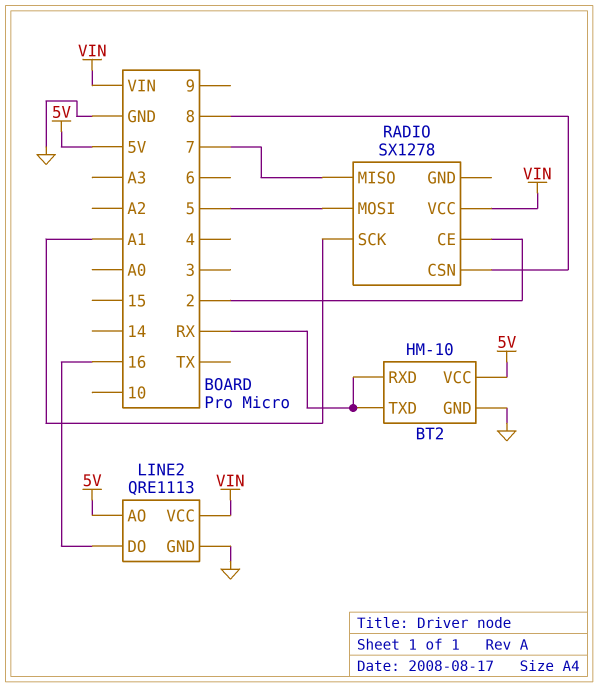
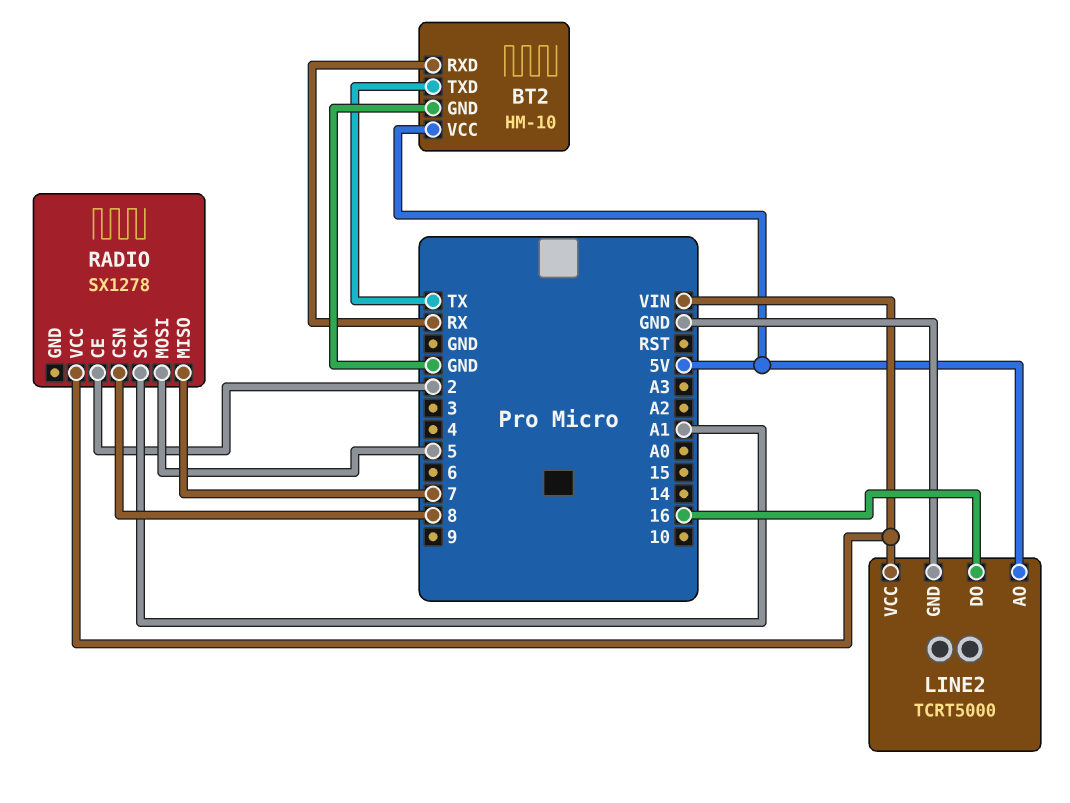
BT2 pin TXD: RX -> TX
LINE2: QRE1113 -> TCRT5000

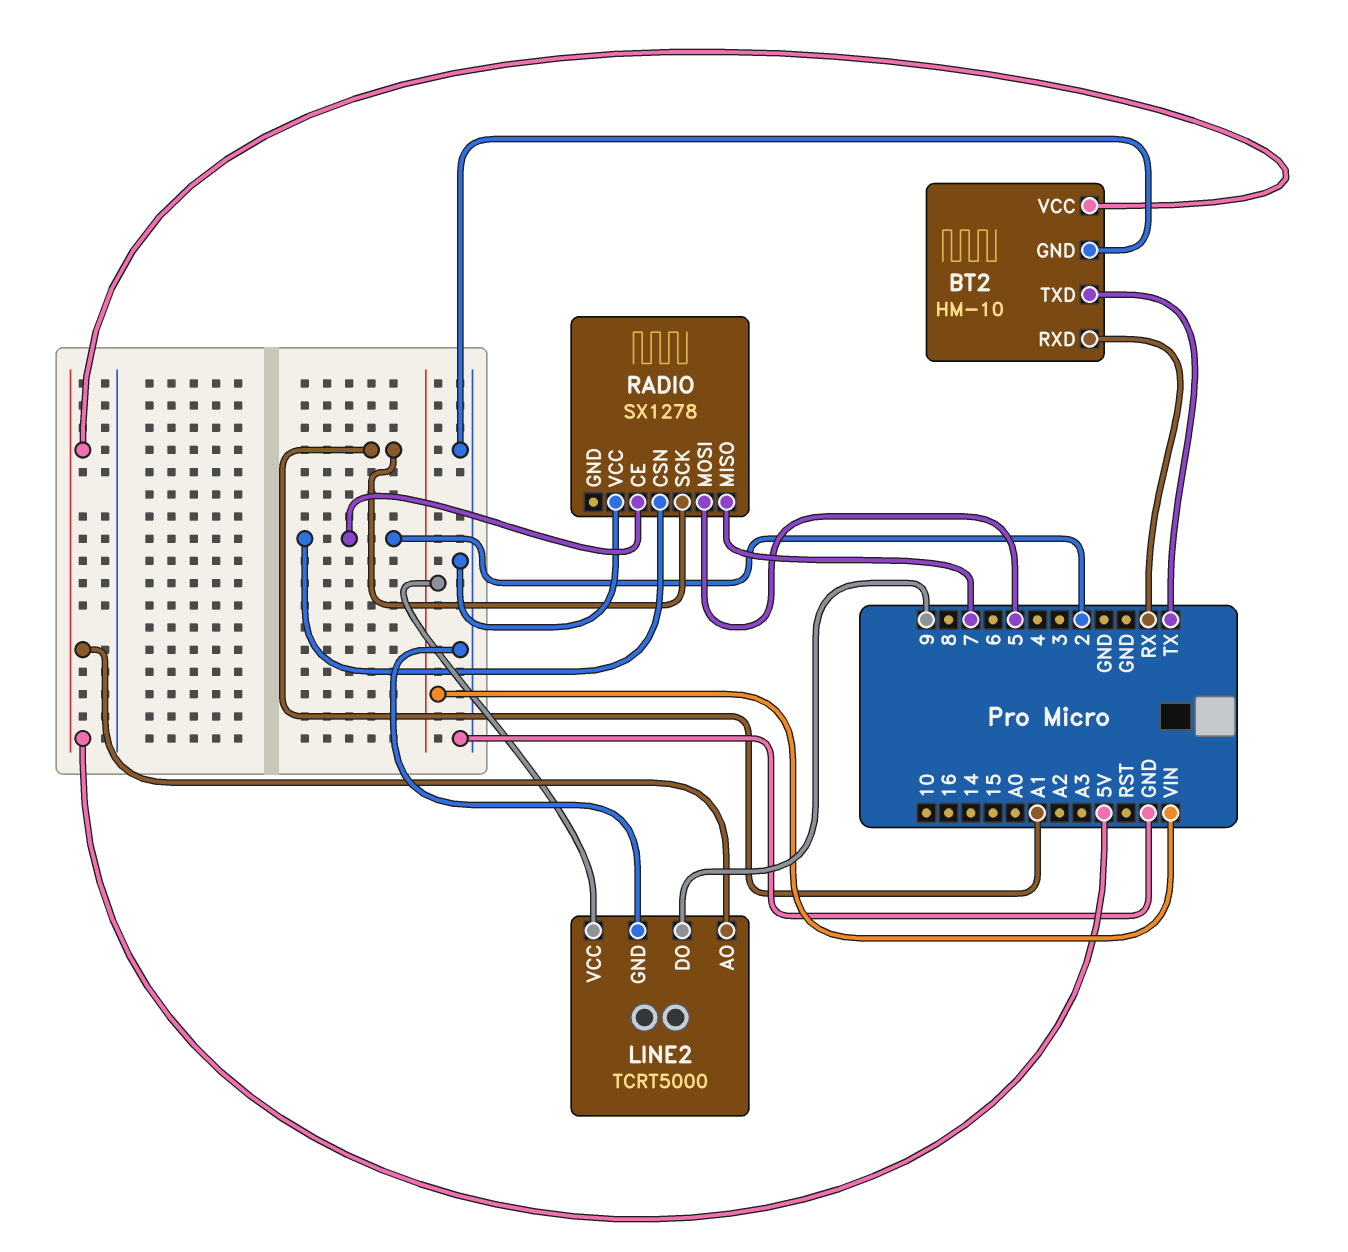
LINE2 pin DO: 16 -> 9
RADIO pin CSN: 8 -> 2
RADIO pin VCC: VIN -> GND

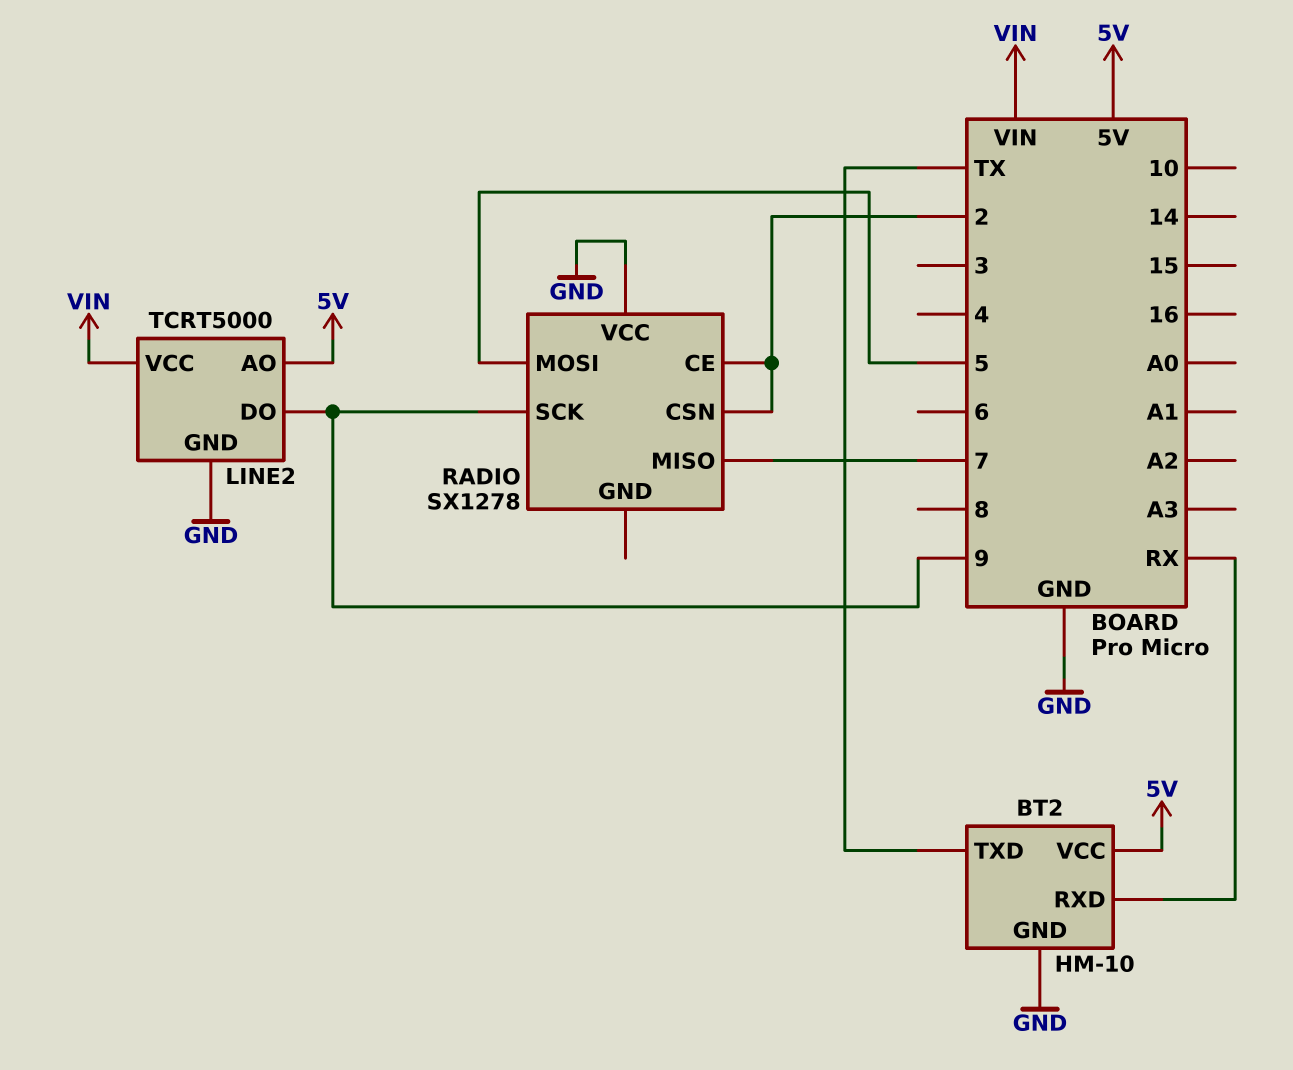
RADIO pin SCK: A1 -> 9

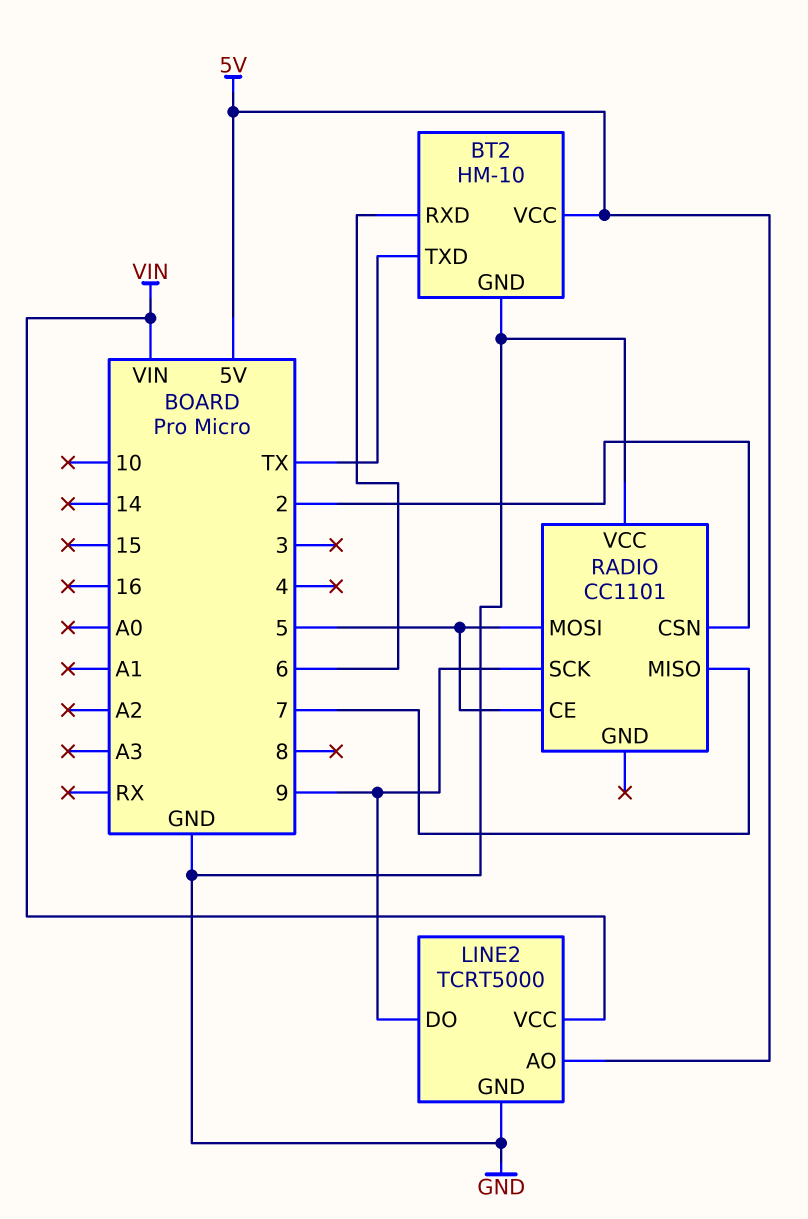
BT2 pin RXD: RX -> 6
RADIO: SX1278 -> CC1101
RADIO pin CE: 2 -> 5

